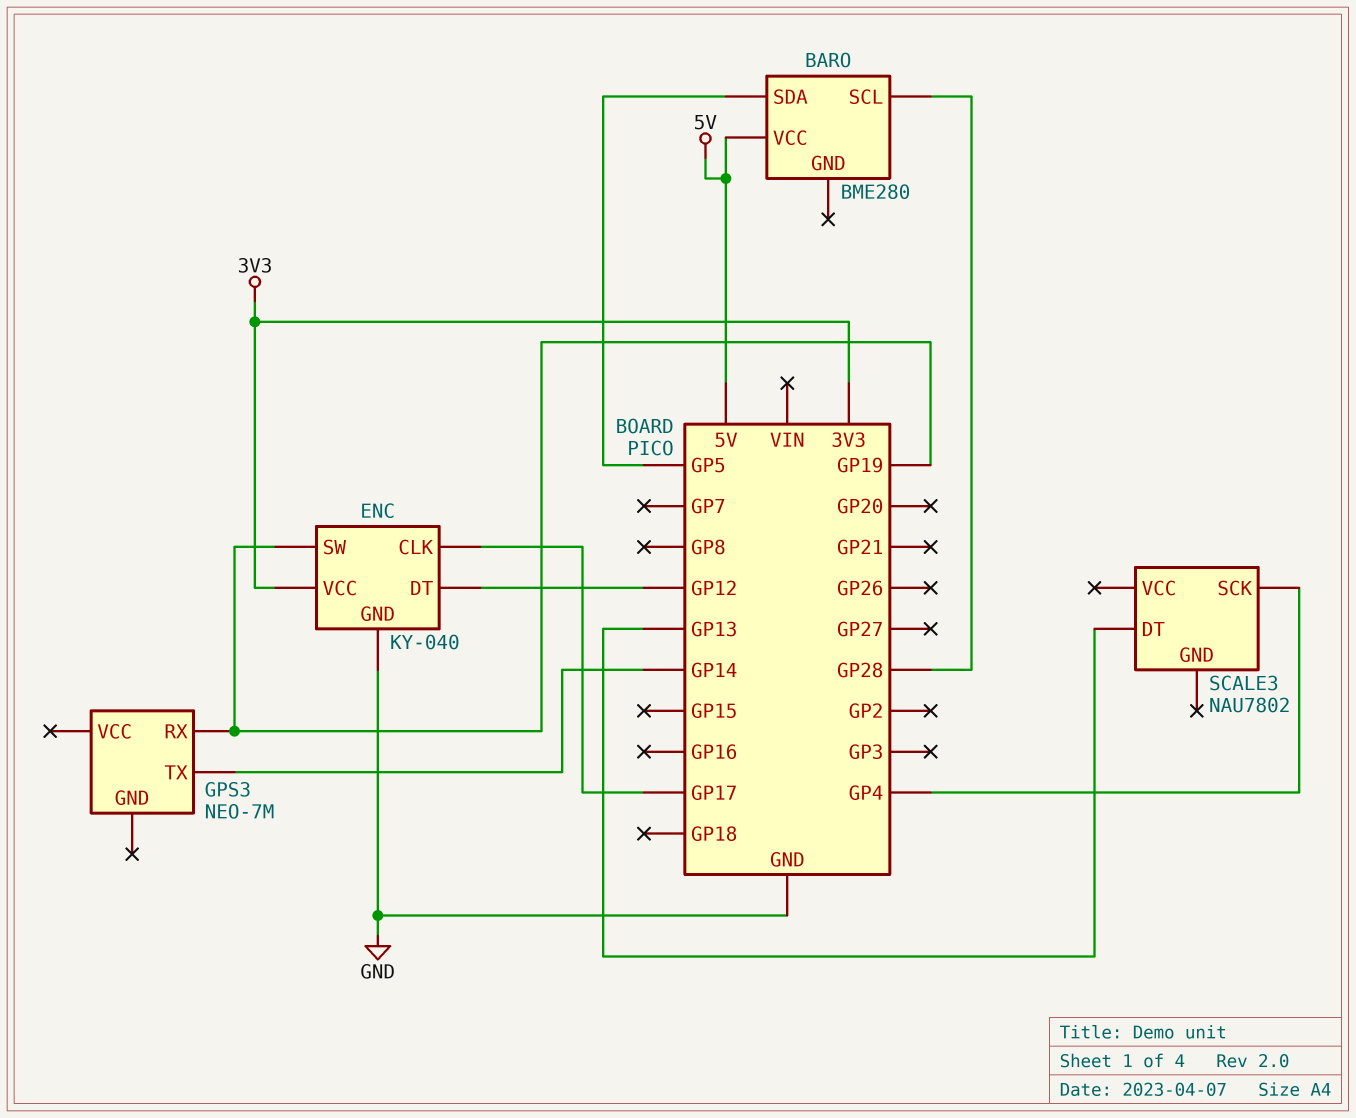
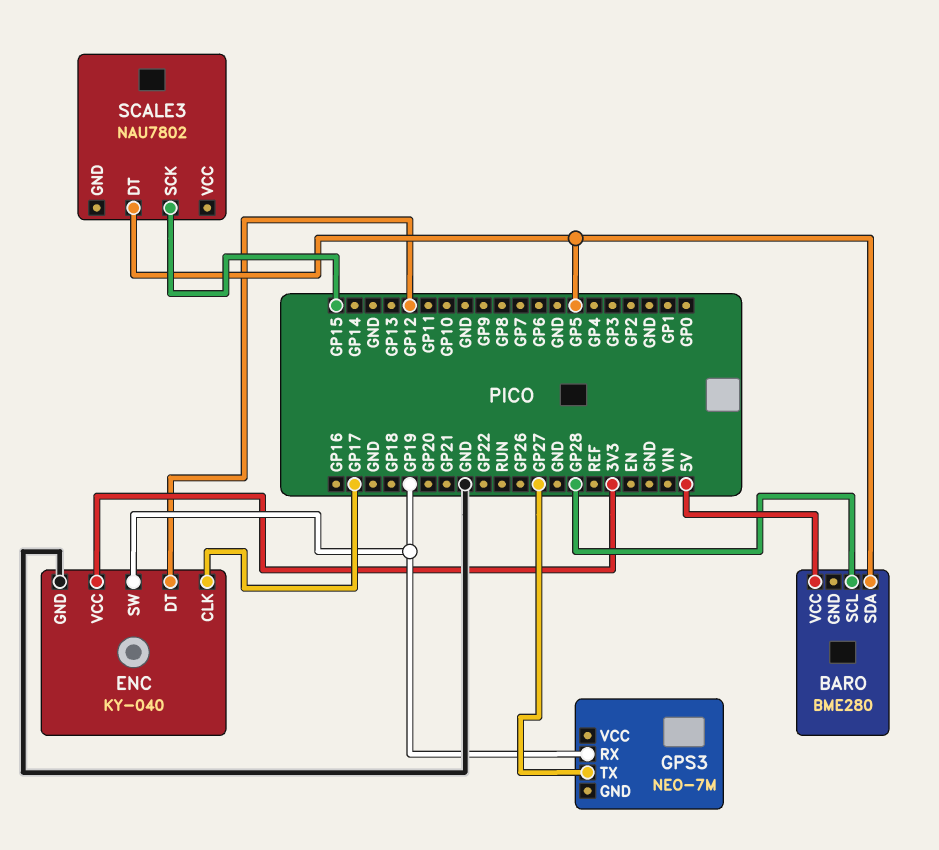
GPS3 pin TX: GP14 -> GP27
SCALE3 pin DT: GP13 -> GP5
SCALE3 pin SCK: GP4 -> GP15

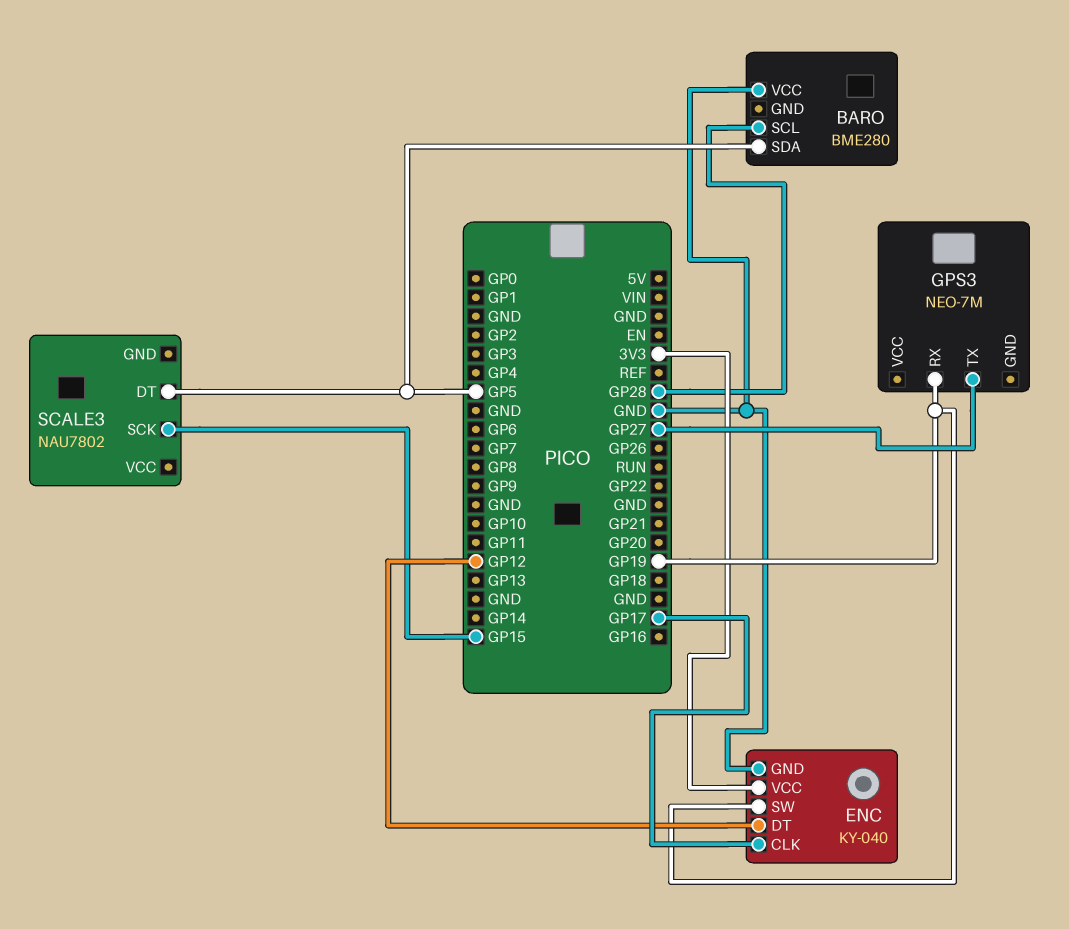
BARO pin VCC: 5V -> GND

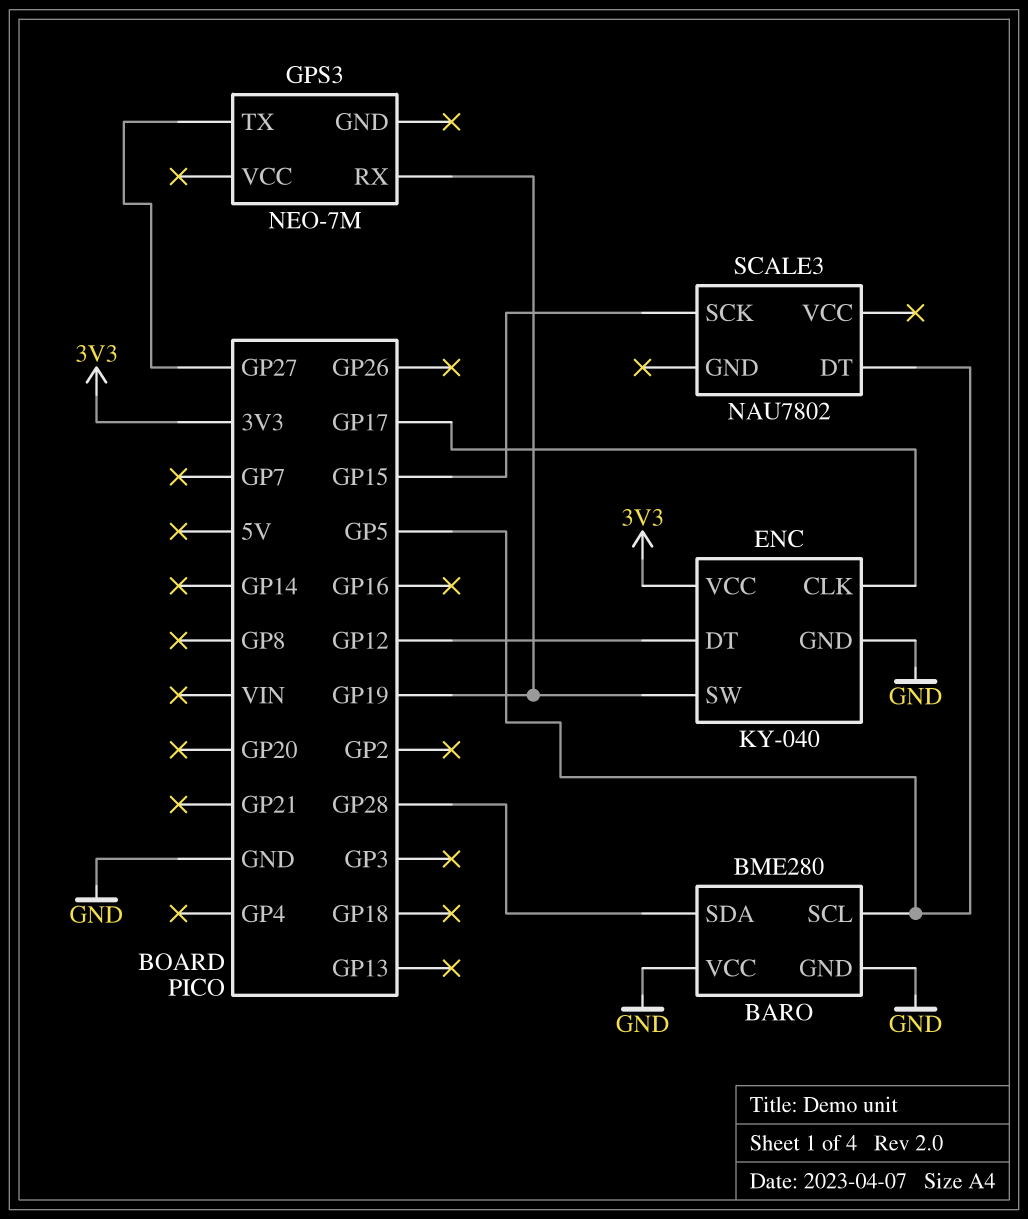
BARO pin GND: none -> GND
BARO pin SCL: GP28 -> GP5
BARO pin SDA: GP5 -> GP28

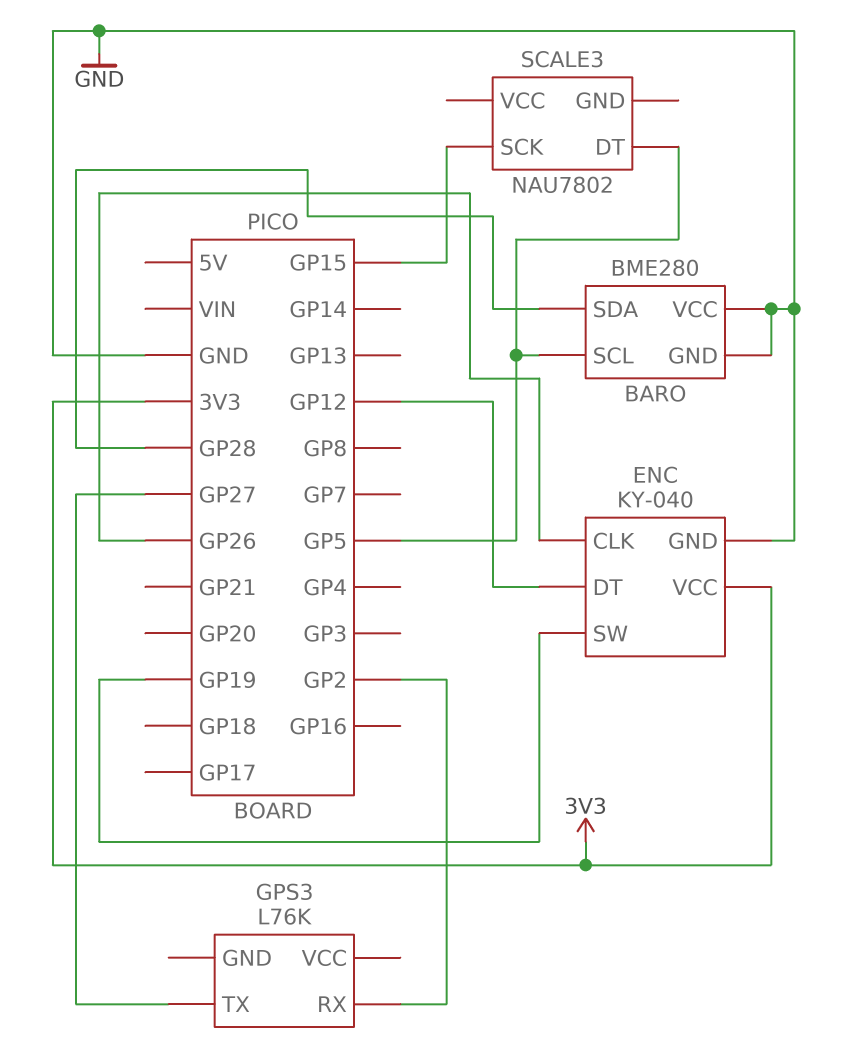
ENC pin CLK: GP17 -> GP26
GPS3: NEO-7M -> L76K
GPS3 pin RX: GP19 -> GP2

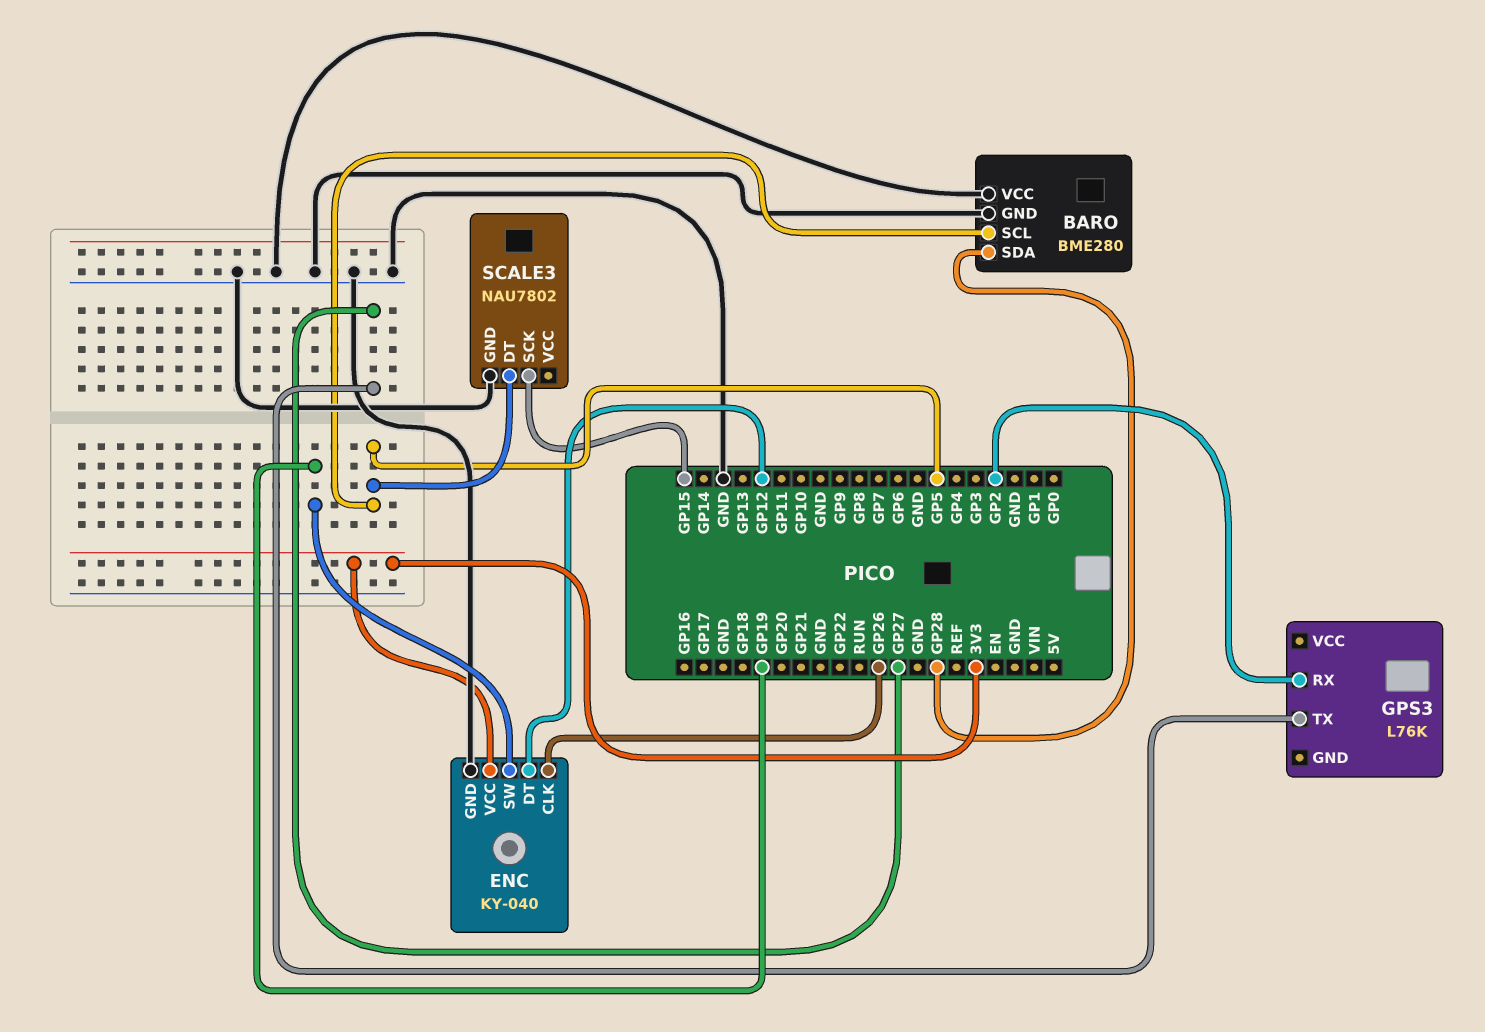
SCALE3 pin GND: none -> GND

